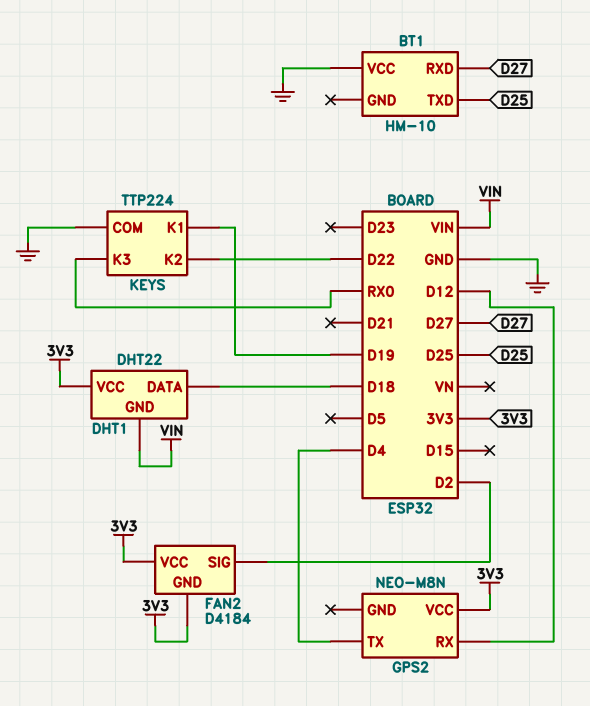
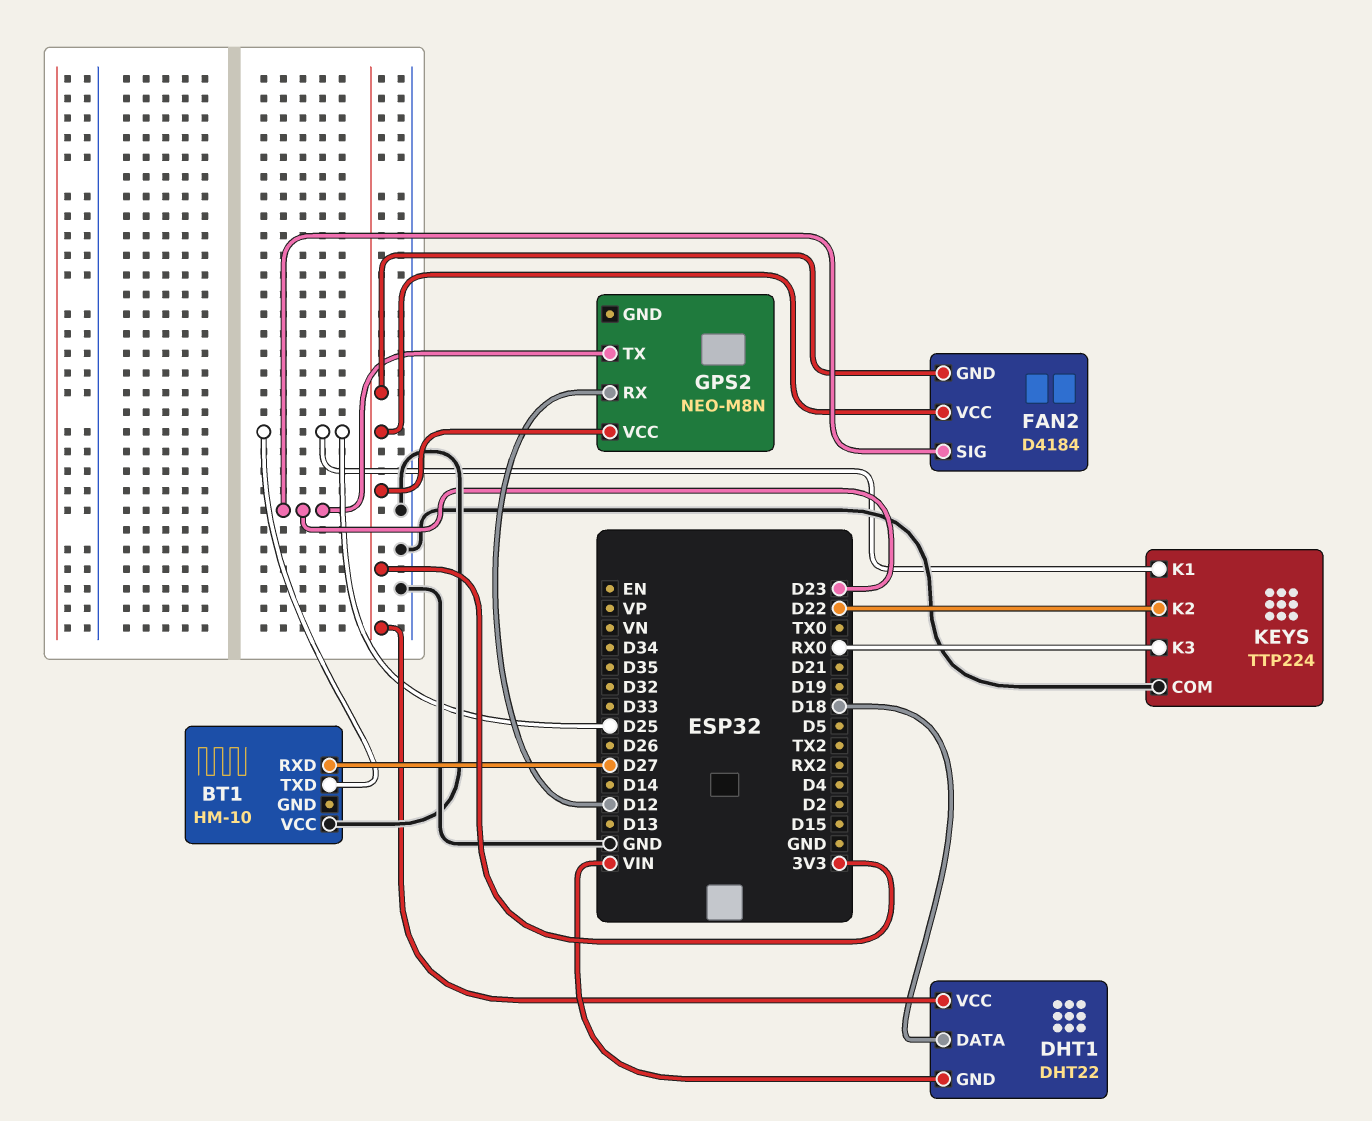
FAN2 pin SIG: D2 -> D23
GPS2 pin TX: D4 -> D23
KEYS pin K1: D19 -> D25

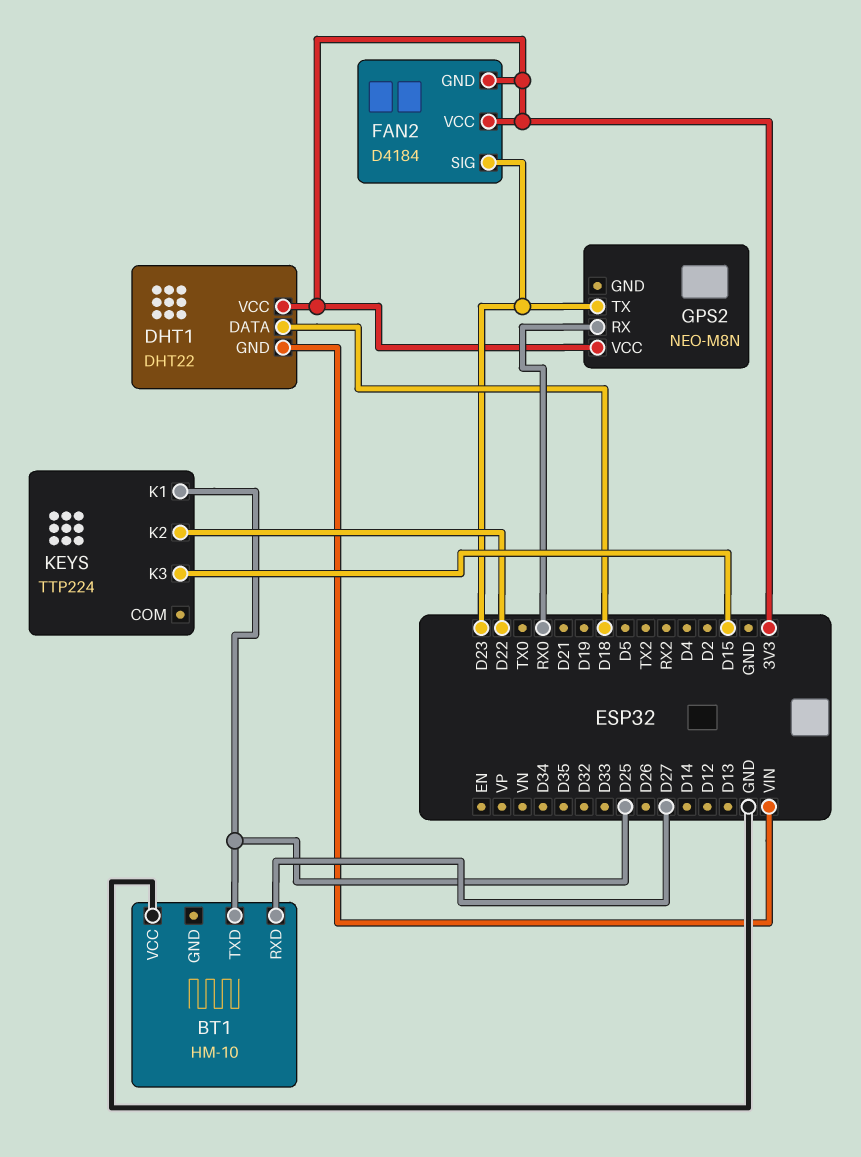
GPS2 pin RX: D12 -> RX0
KEYS pin COM: GND -> none
KEYS pin K3: RX0 -> D15

